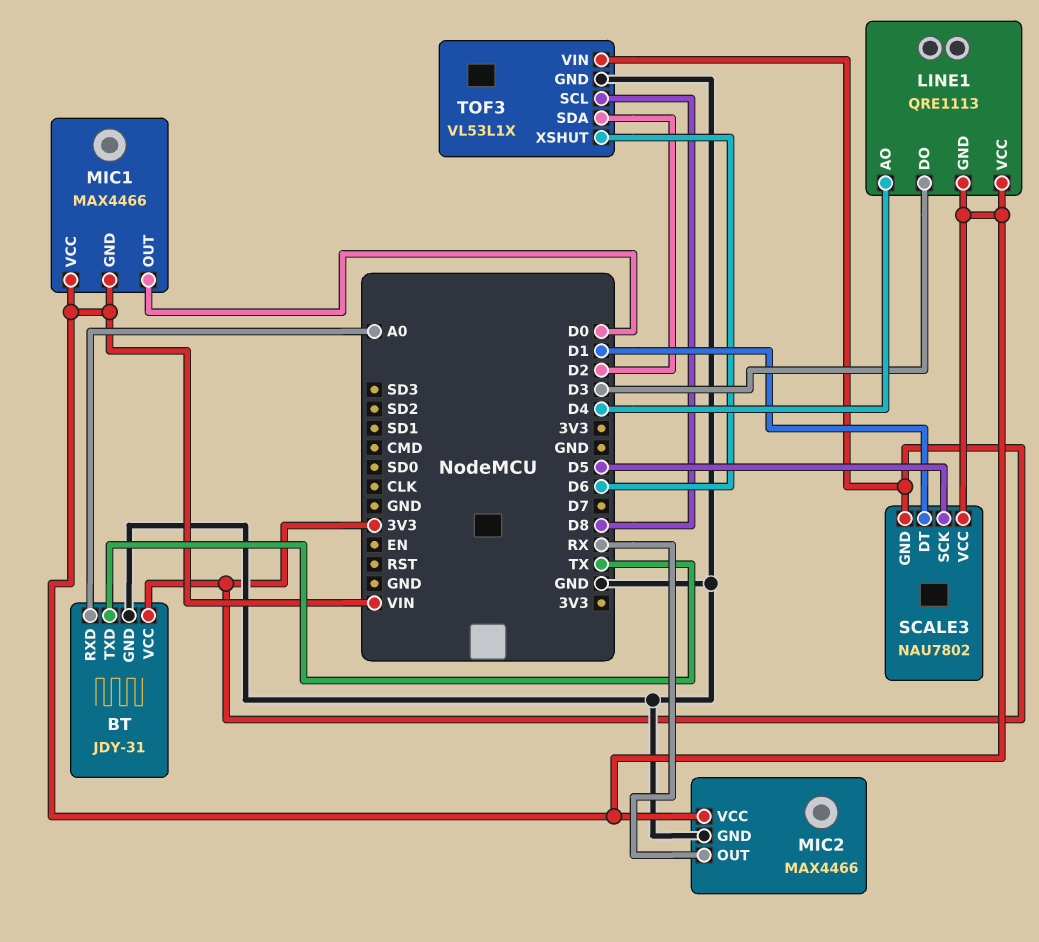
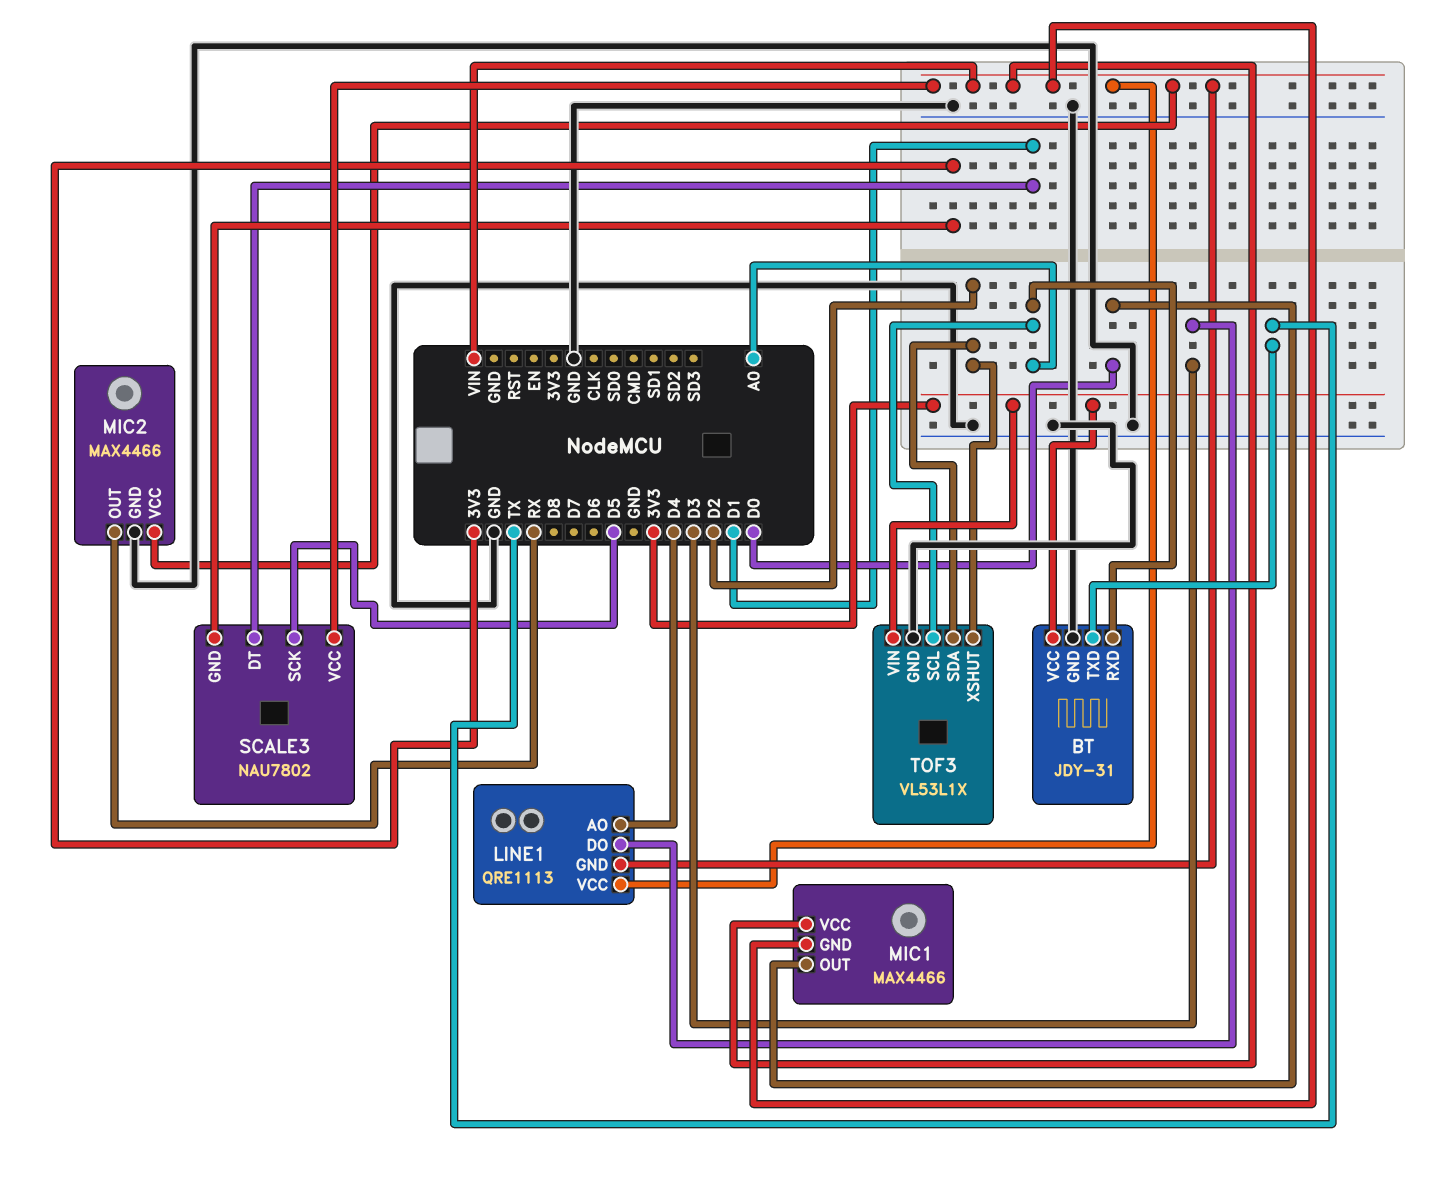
TOF3 pin SCL: D8 -> A0
TOF3 pin XSHUT: D6 -> D2

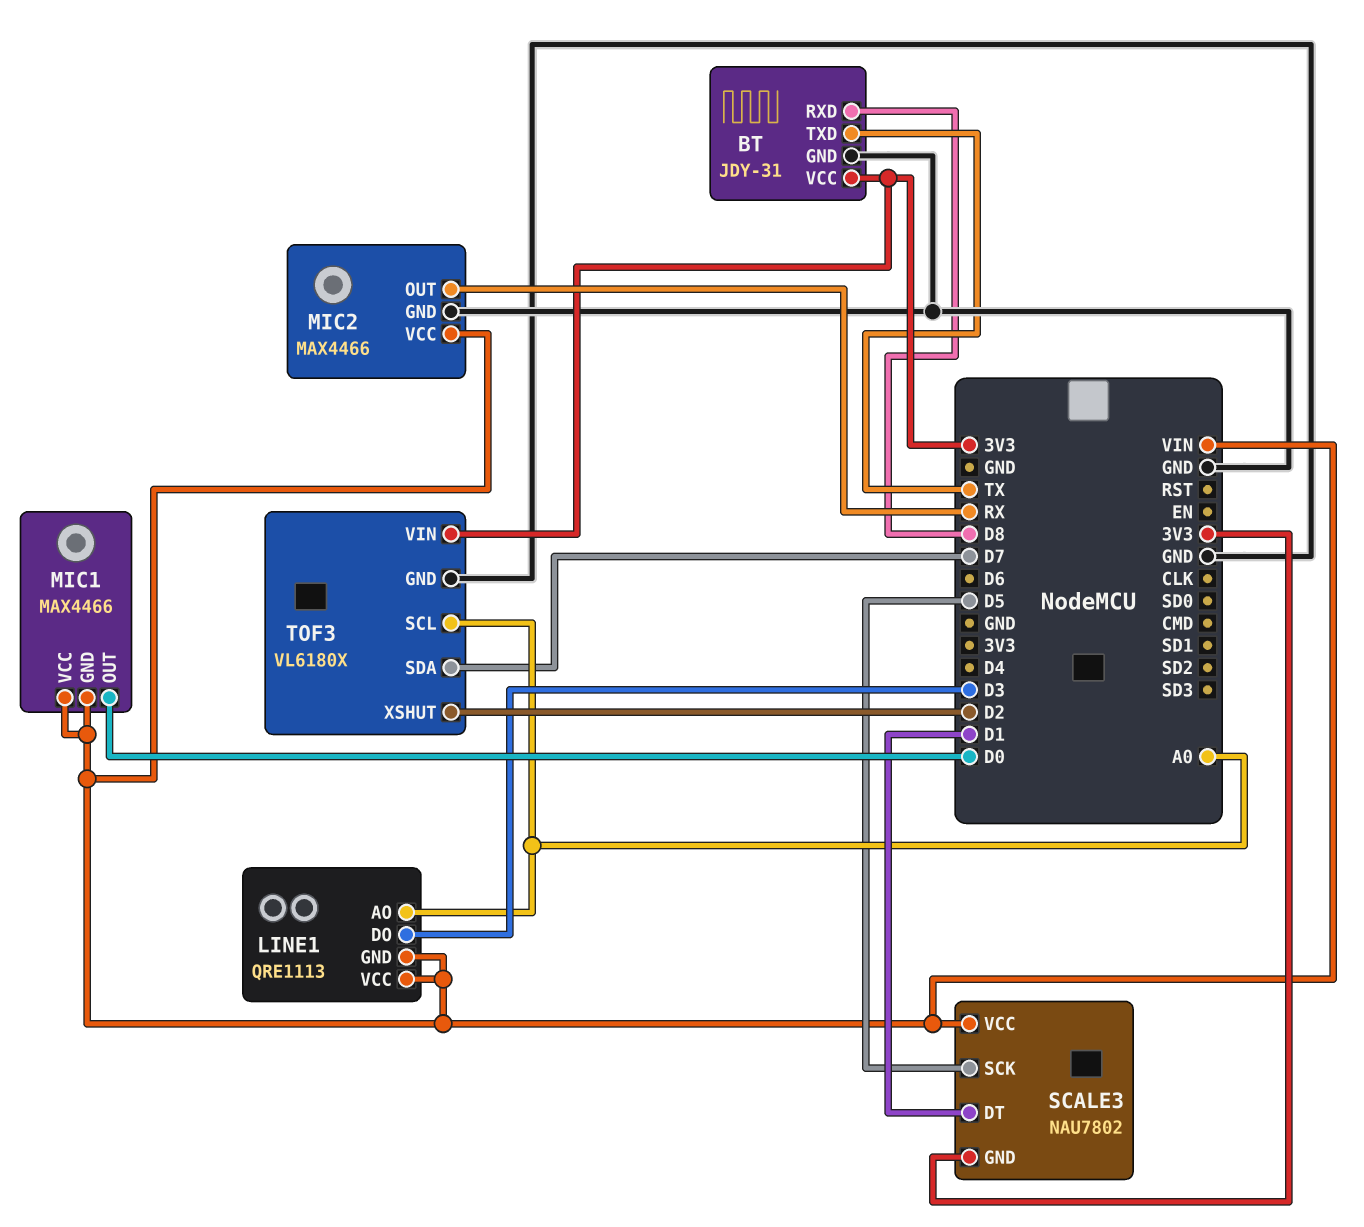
BT pin RXD: A0 -> D8
LINE1 pin AO: D4 -> A0
TOF3: VL53L1X -> VL6180X
TOF3 pin SDA: D2 -> D7

